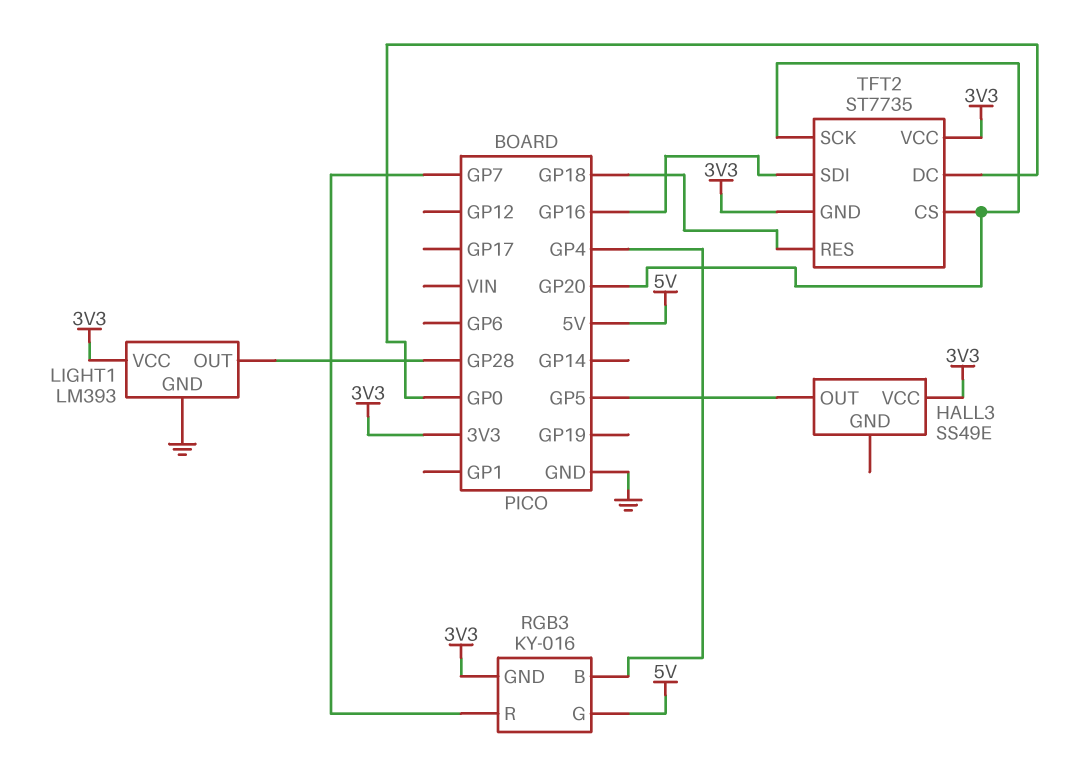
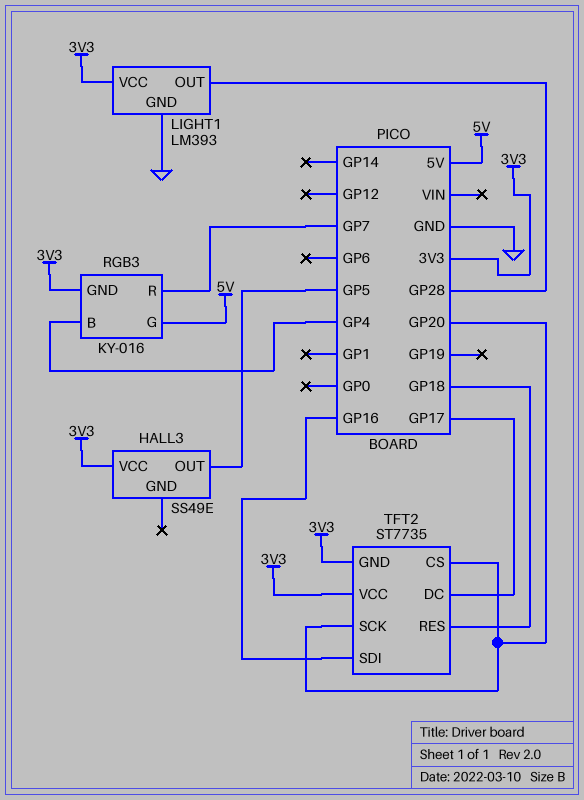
TFT2 pin DC: GP0 -> GP17

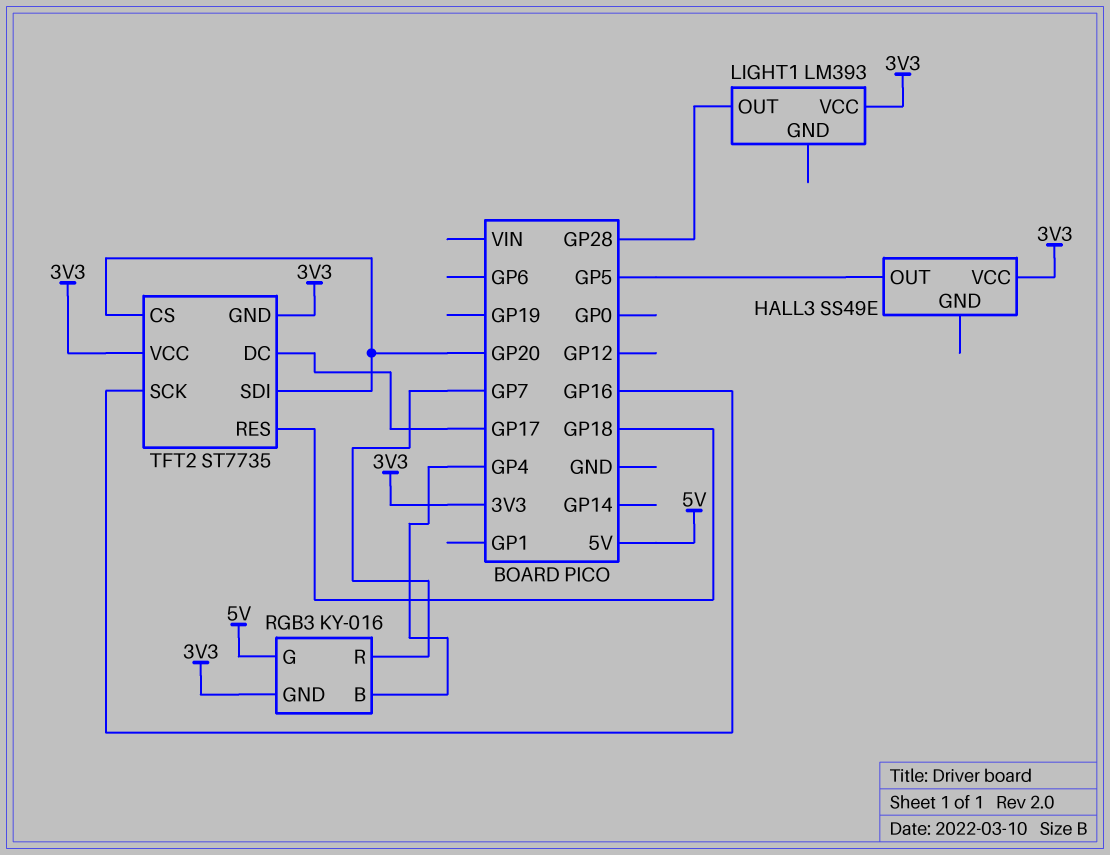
LIGHT1 pin GND: GND -> none
TFT2 pin SCK: GP20 -> GP16
TFT2 pin SDI: GP16 -> GP20

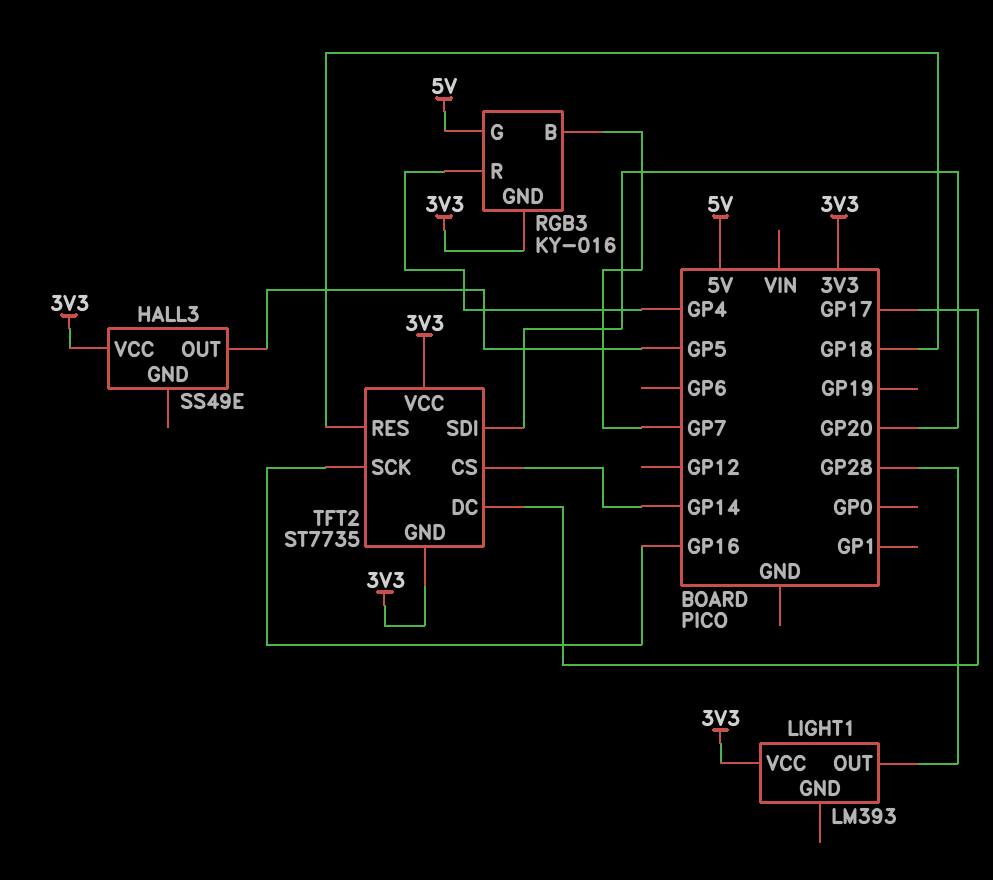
RGB3 pin B: GP4 -> GP7
RGB3 pin R: GP7 -> GP4
TFT2 pin CS: GP20 -> GP14

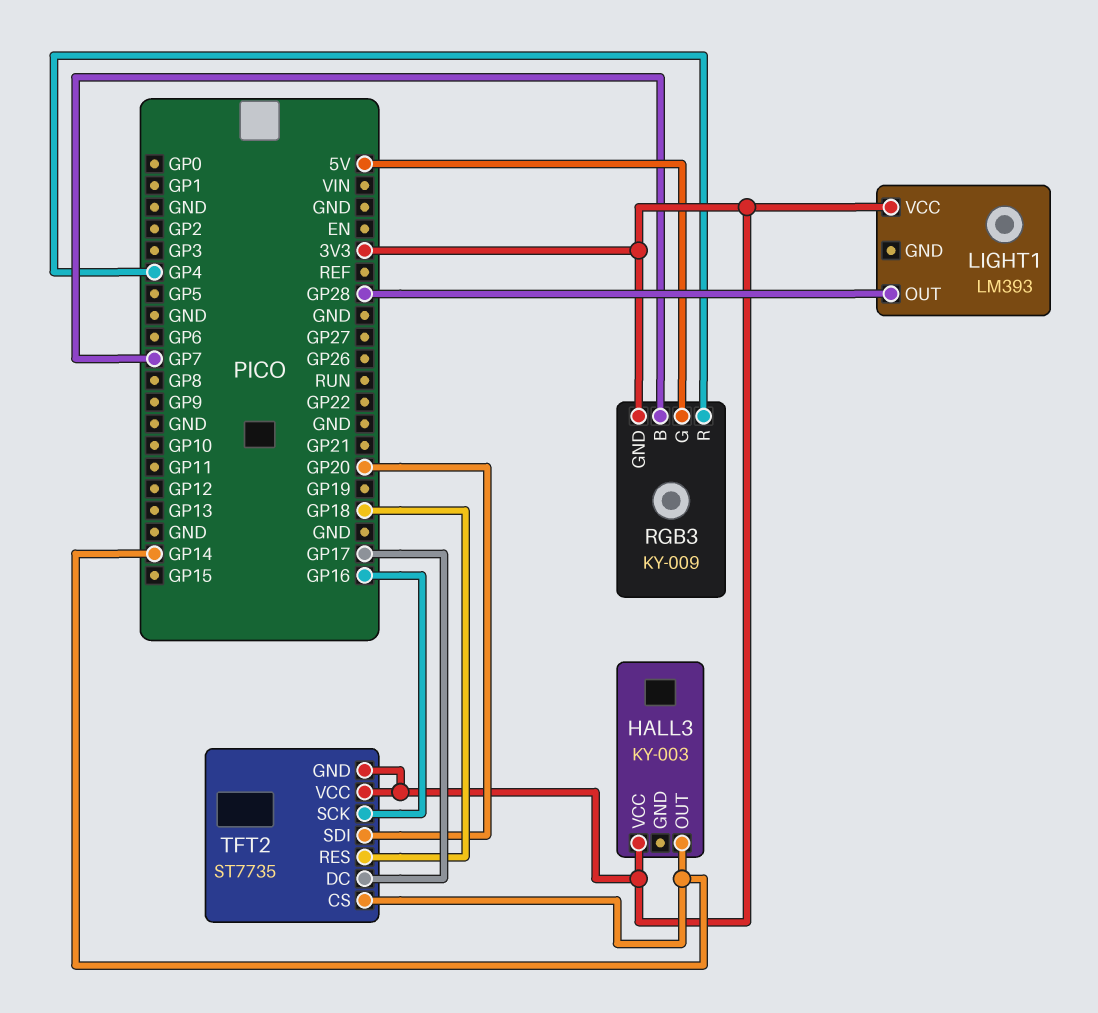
HALL3: SS49E -> KY-003
HALL3 pin OUT: GP5 -> GP14
RGB3: KY-016 -> KY-009

